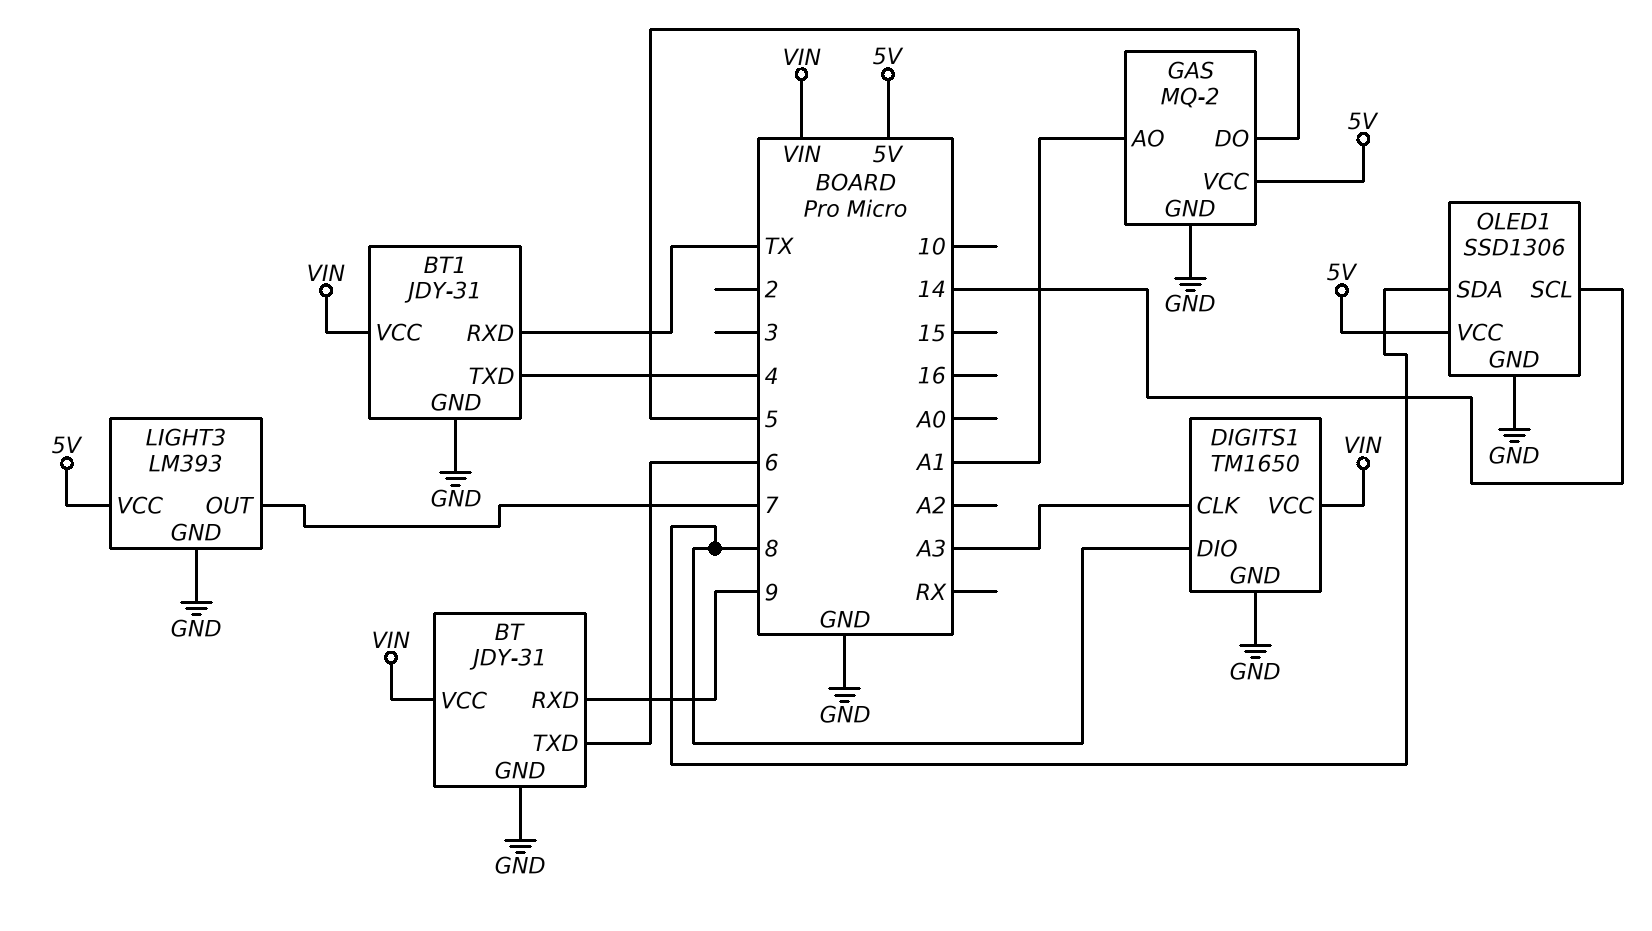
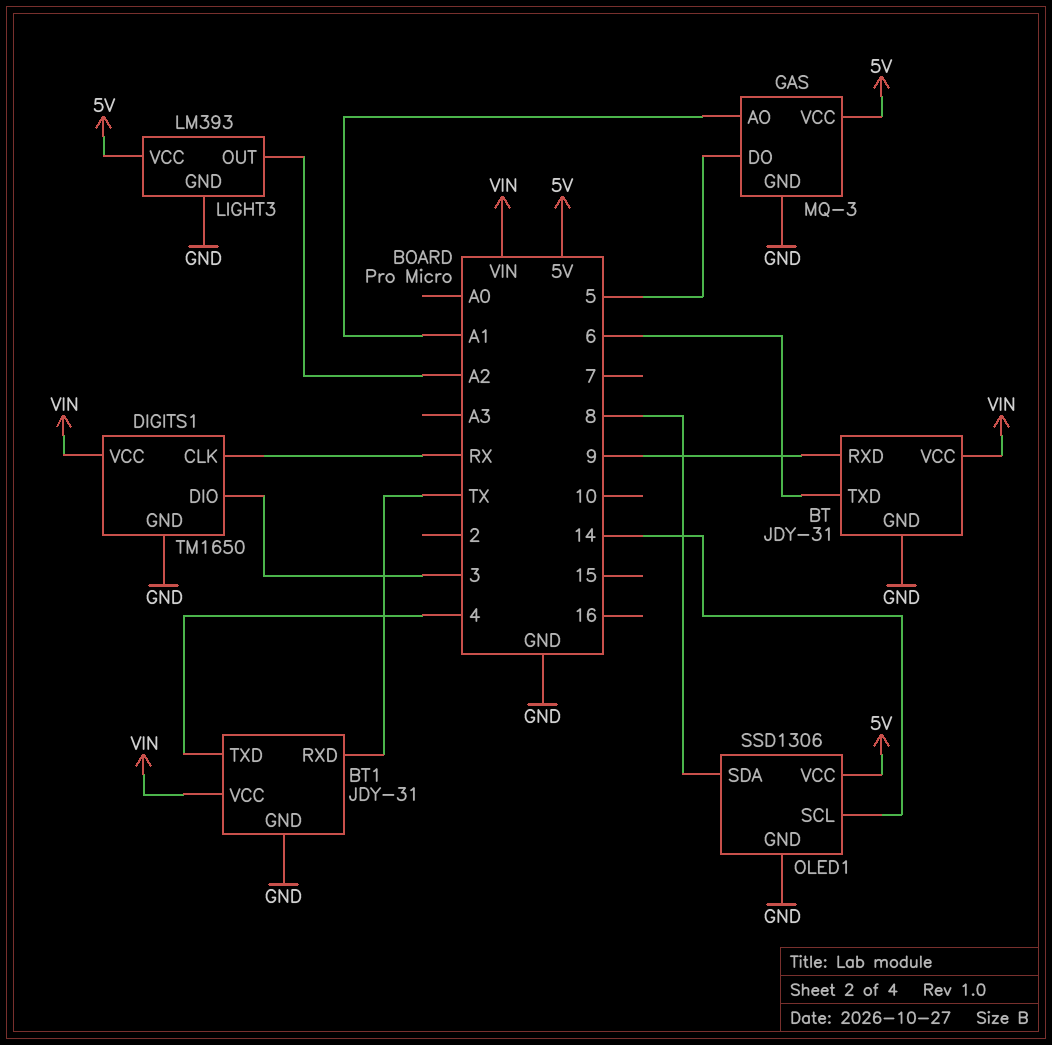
DIGITS1 pin CLK: A3 -> RX
DIGITS1 pin DIO: 8 -> 3
GAS: MQ-2 -> MQ-3
LIGHT3 pin OUT: 7 -> A2

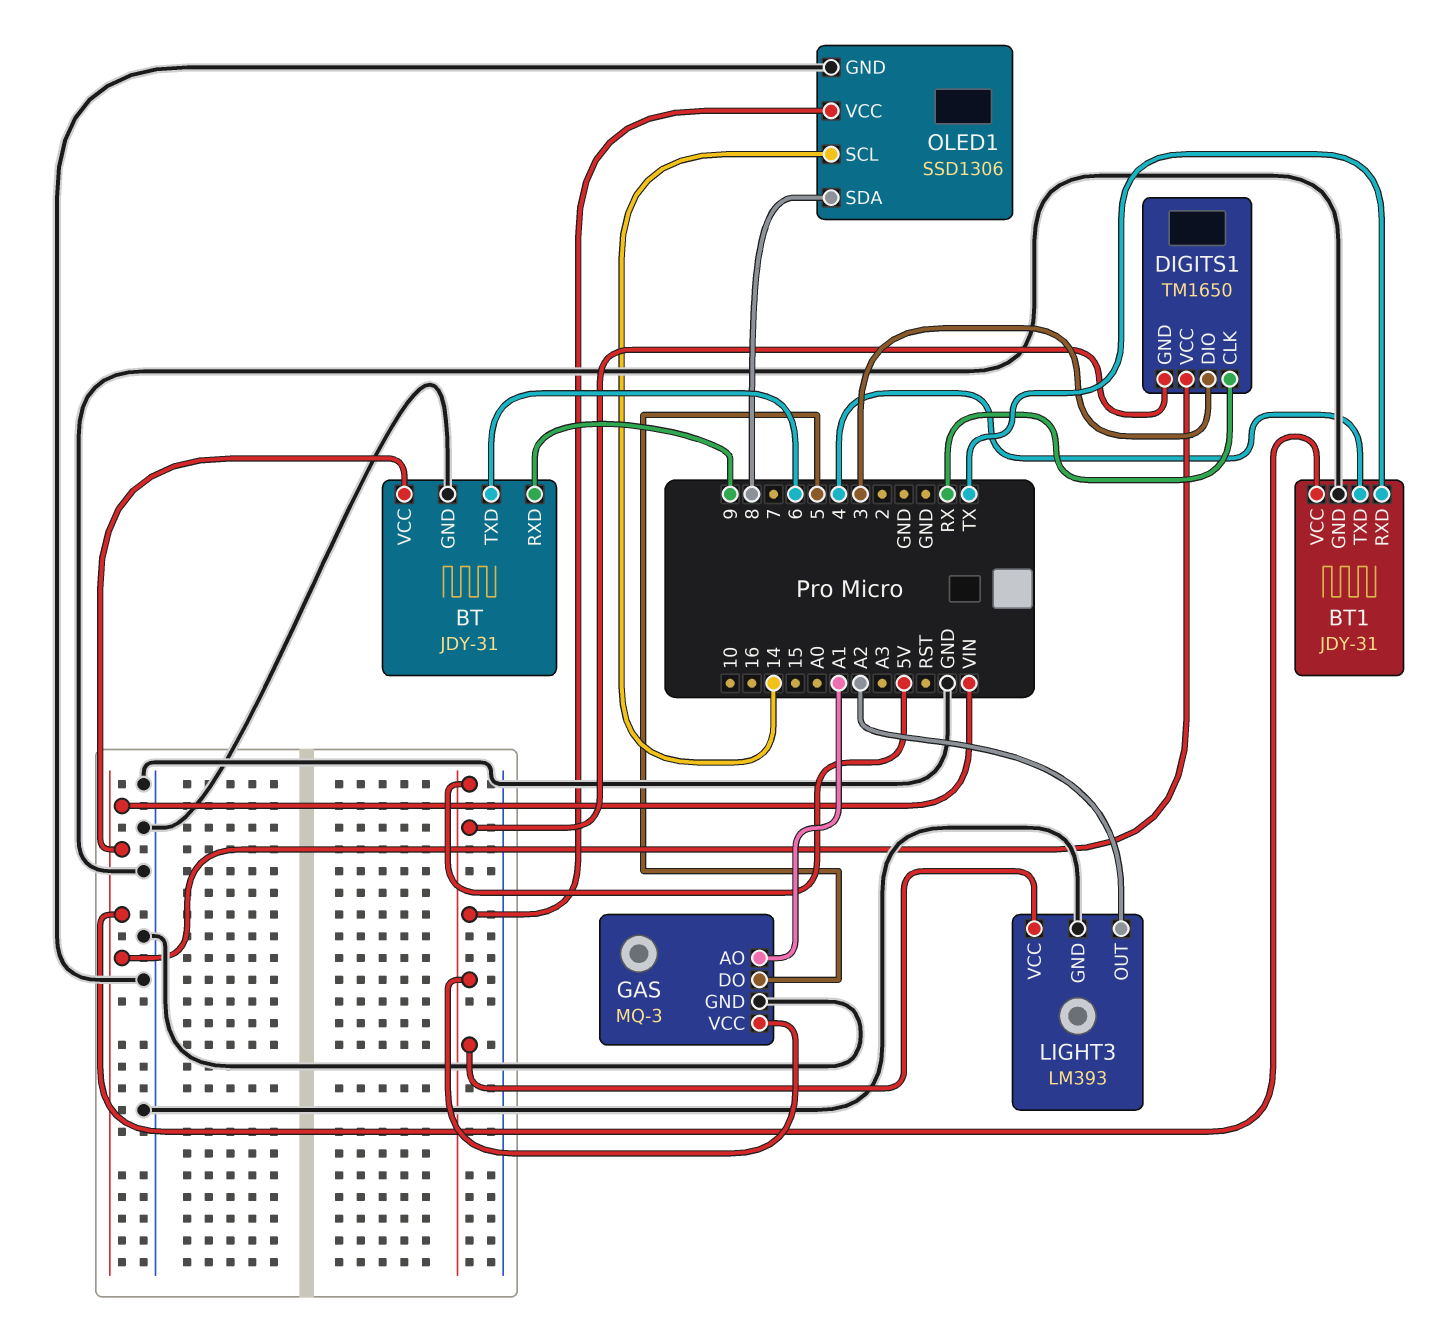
DIGITS1 pin GND: GND -> 5V

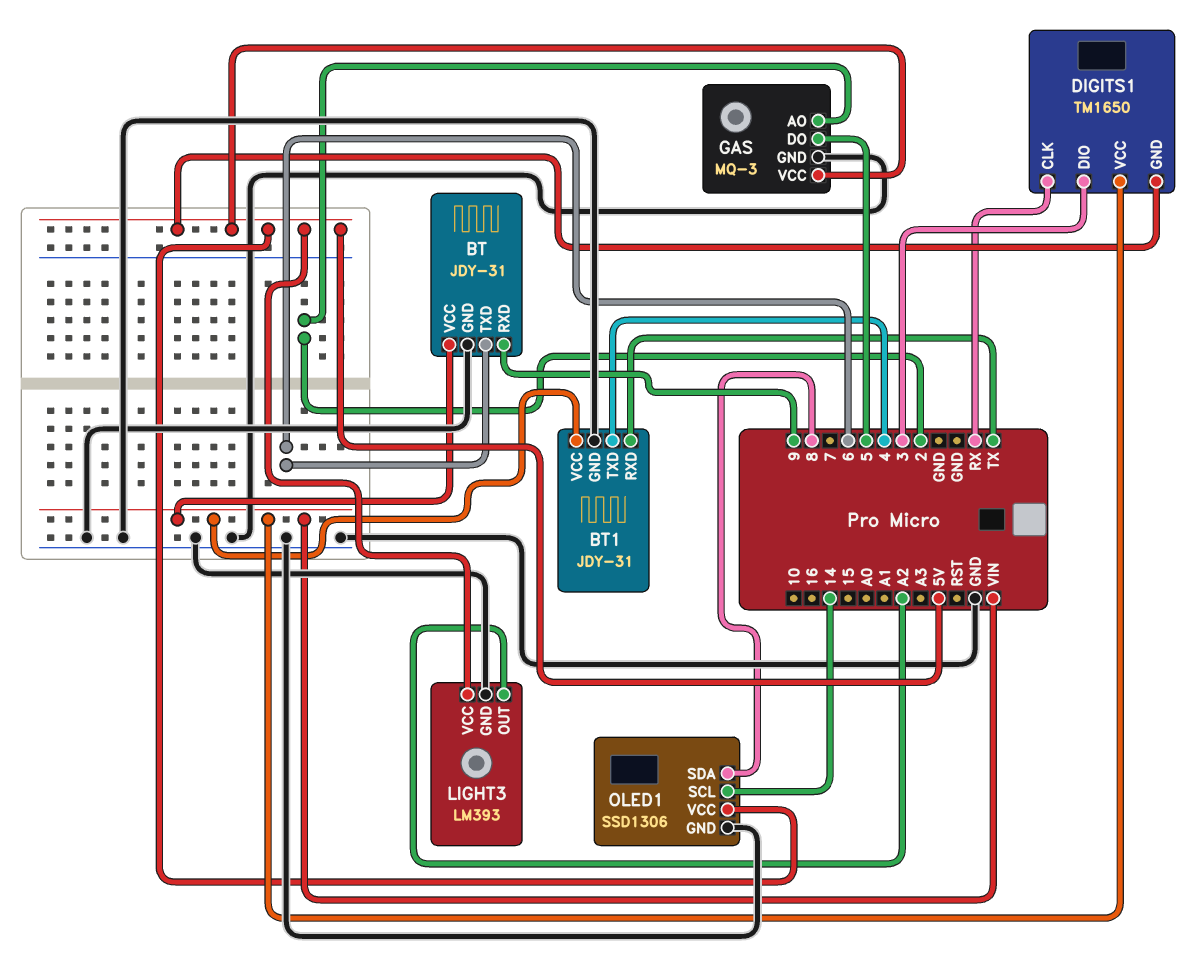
GAS pin AO: A1 -> 2

